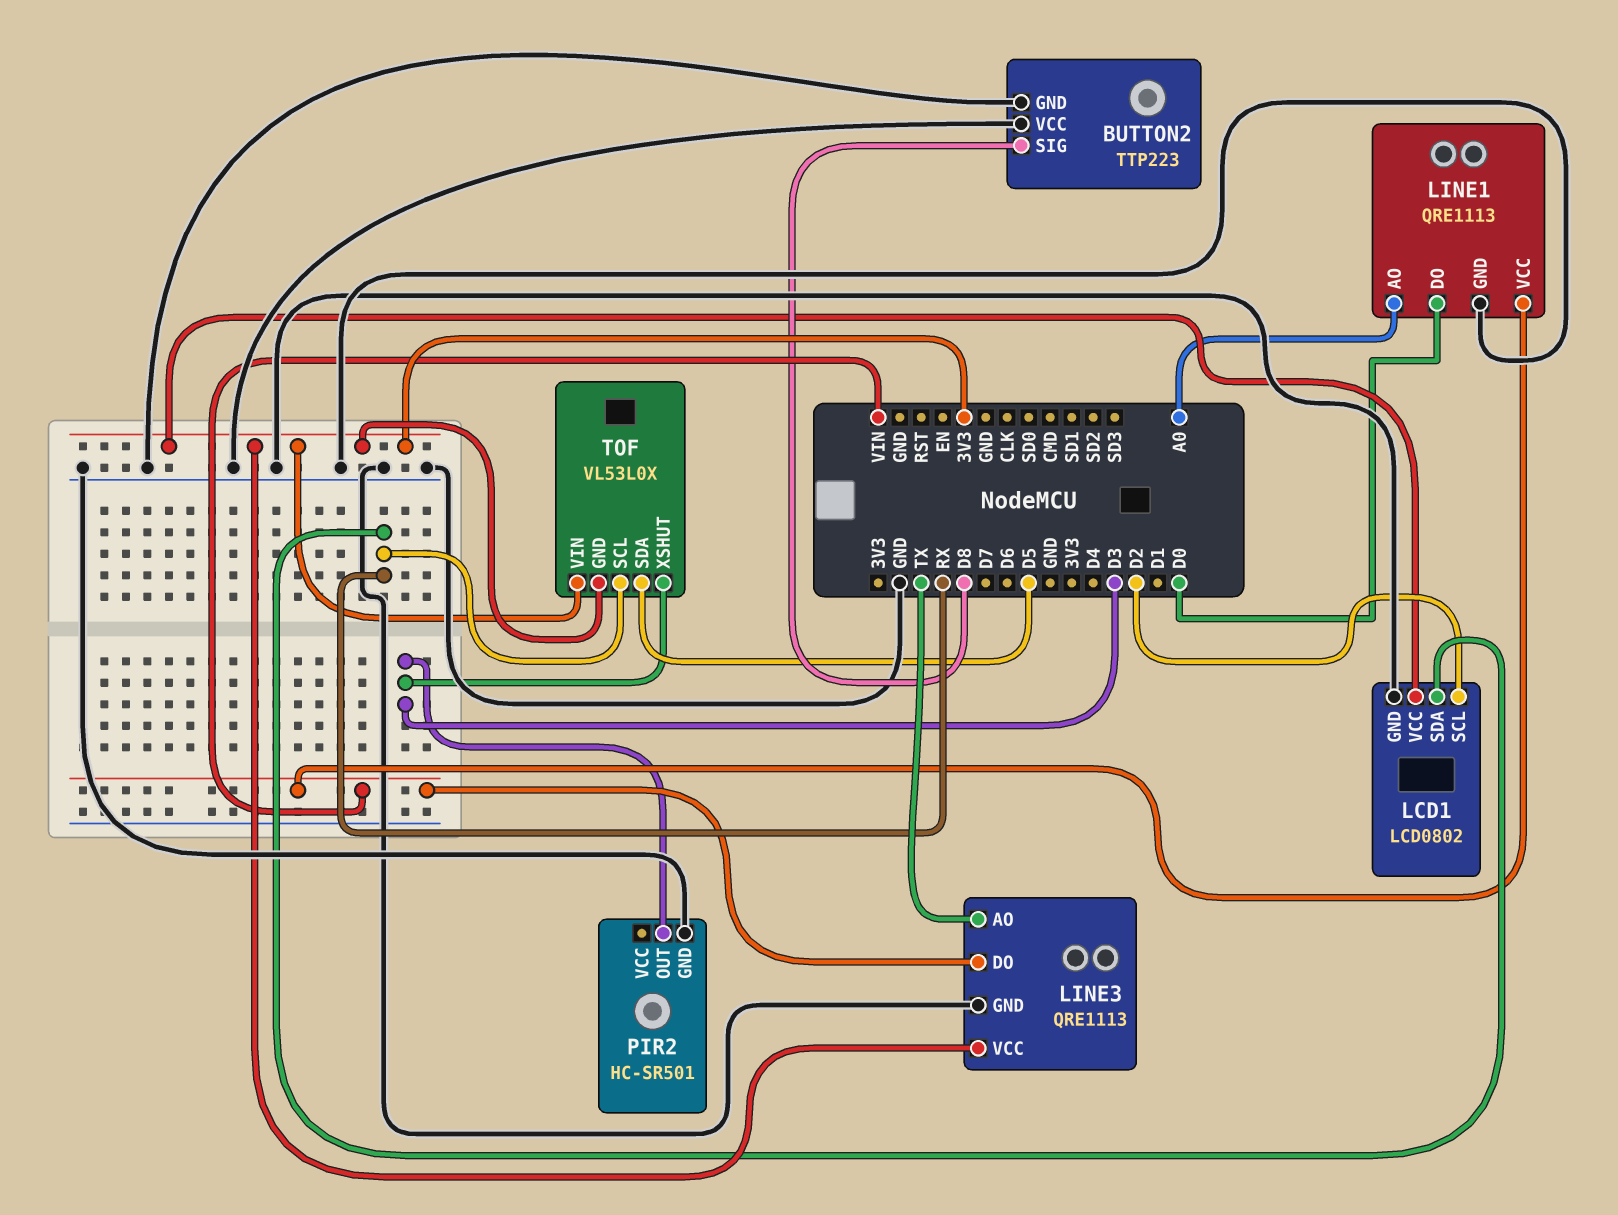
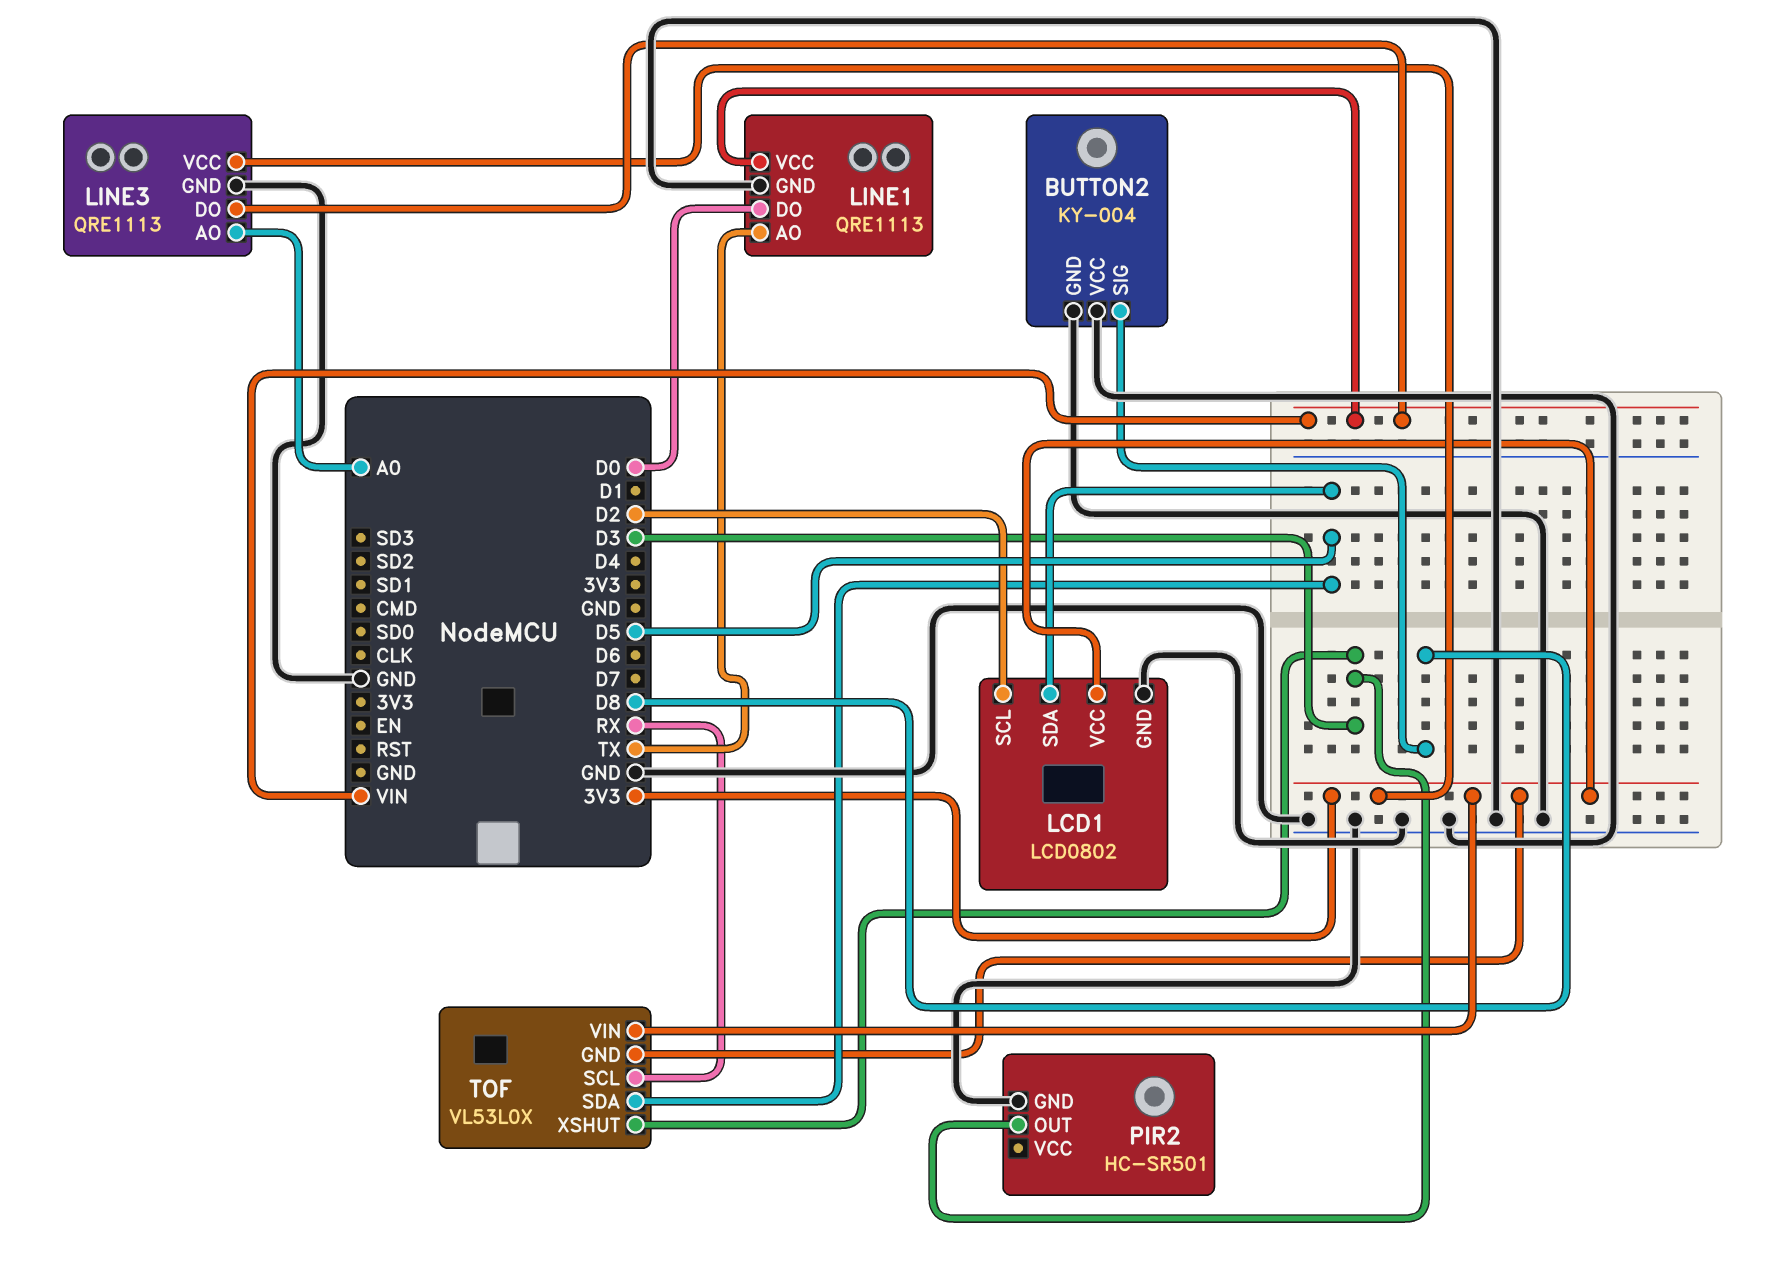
BUTTON2: TTP223 -> KY-004
LCD1 pin SDA: RX -> D5
LINE1 pin AO: A0 -> TX
LINE3 pin AO: TX -> A0

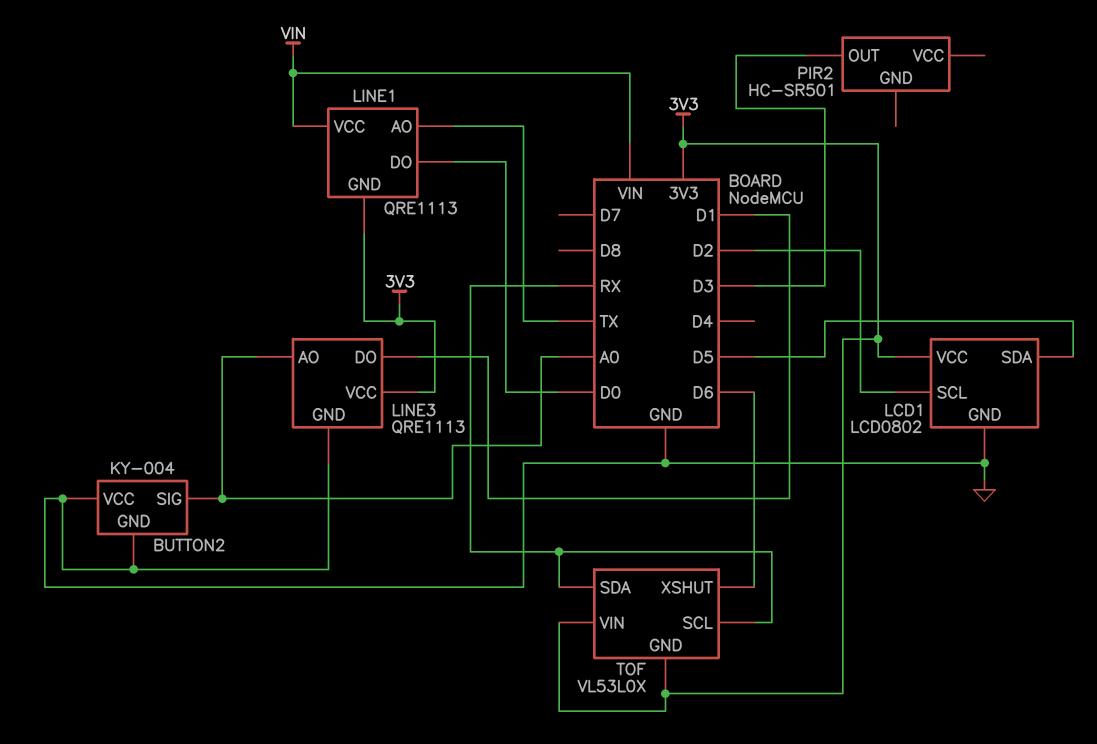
BUTTON2 pin SIG: D8 -> A0
LINE1 pin GND: GND -> 3V3
LINE3 pin DO: VIN -> D1
PIR2 pin GND: GND -> none
TOF pin SDA: D5 -> RX
TOF pin XSHUT: D3 -> D6

